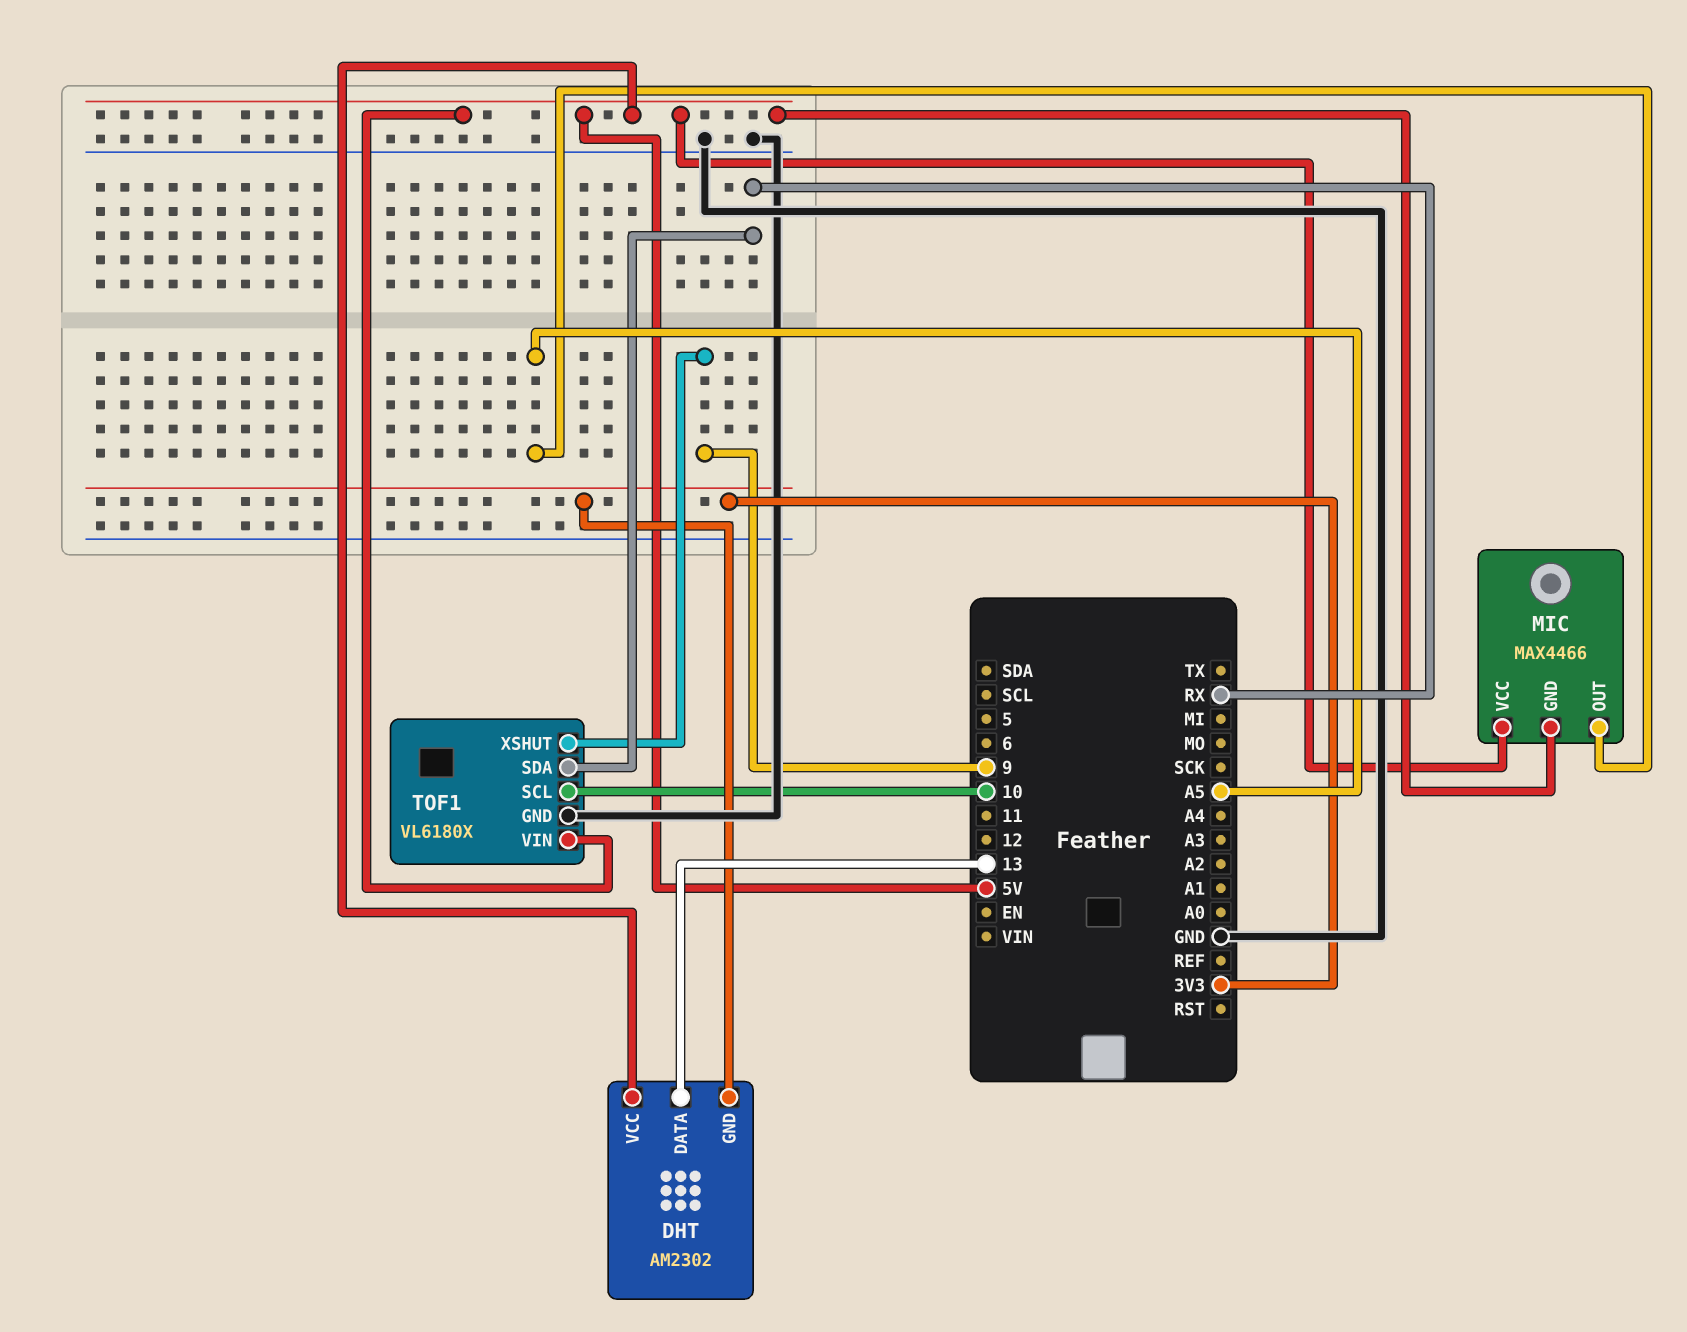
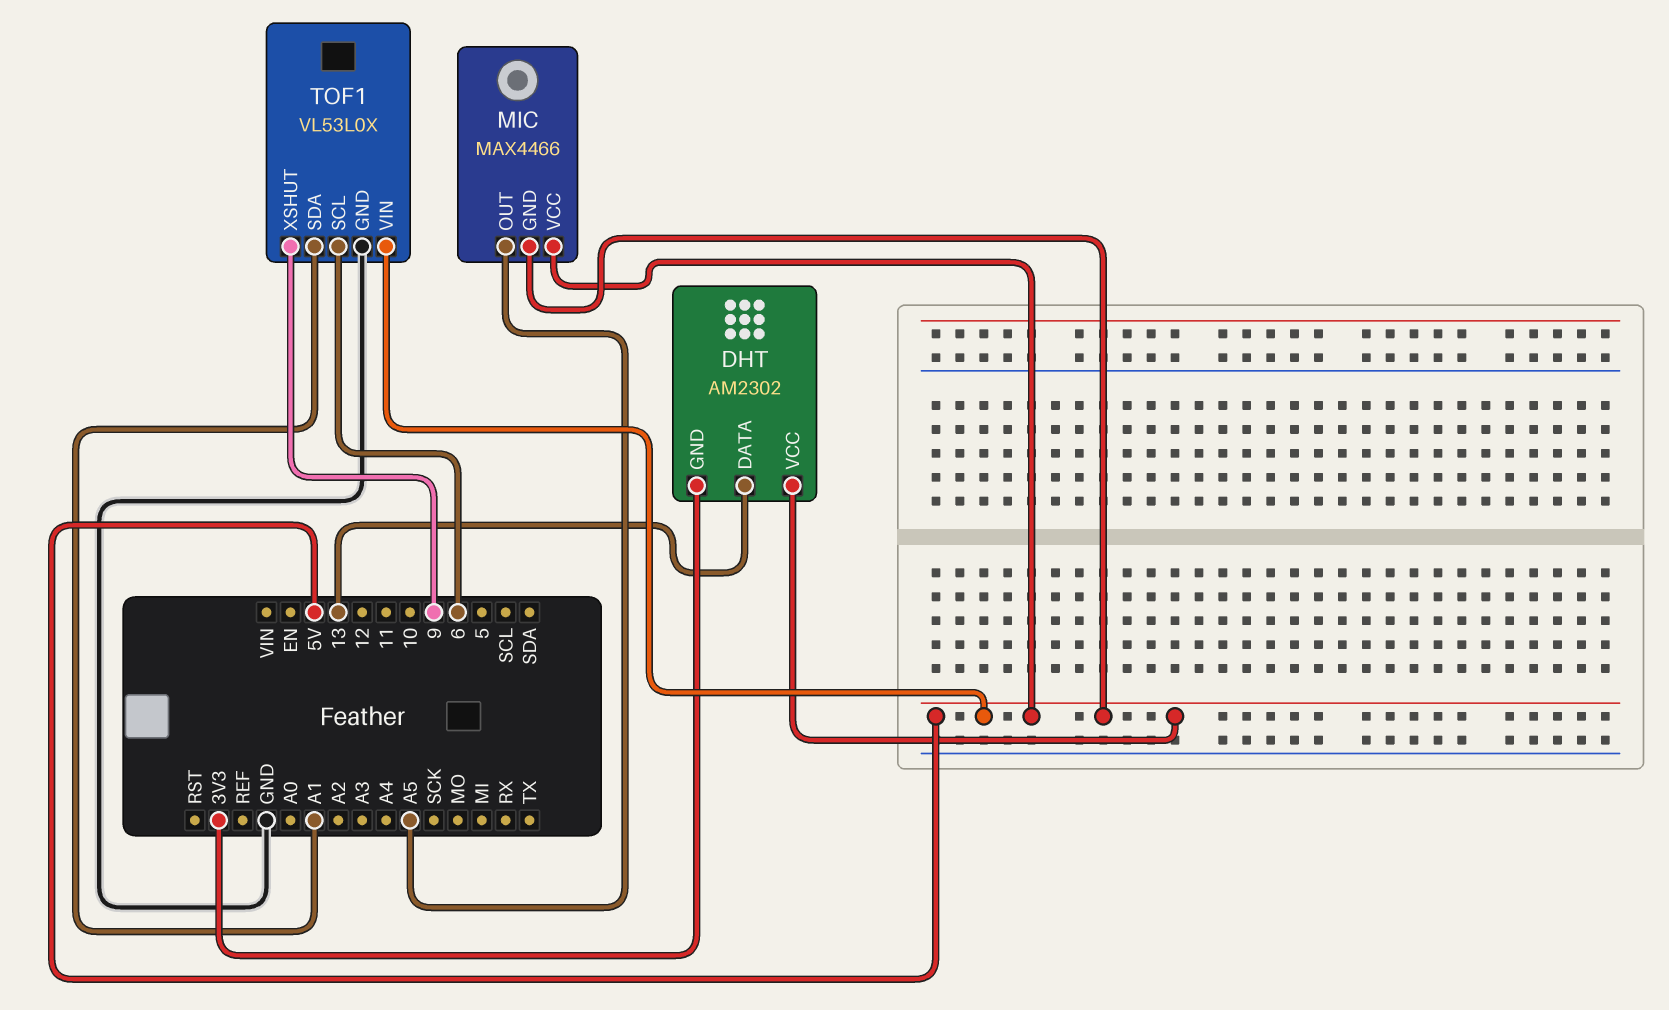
TOF1: VL6180X -> VL53L0X
TOF1 pin SCL: 10 -> 6
TOF1 pin SDA: RX -> A1

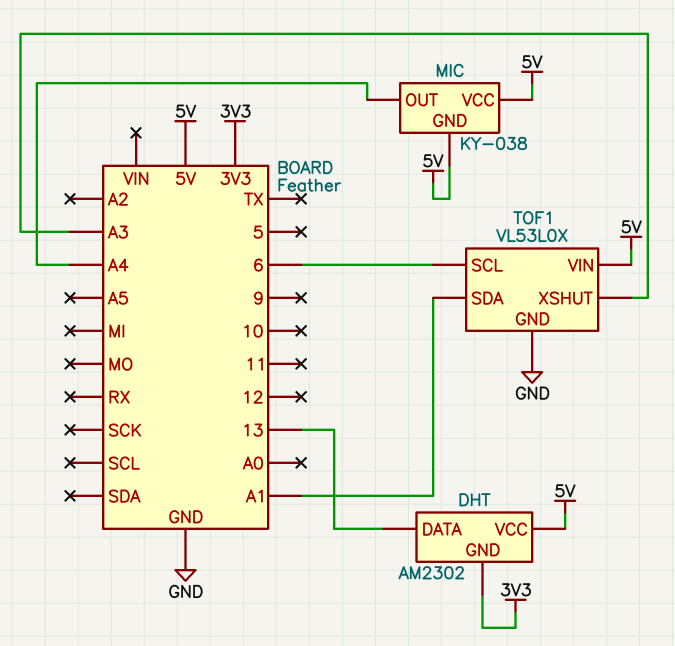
MIC: MAX4466 -> KY-038
MIC pin OUT: A5 -> A4
TOF1 pin XSHUT: 9 -> A3

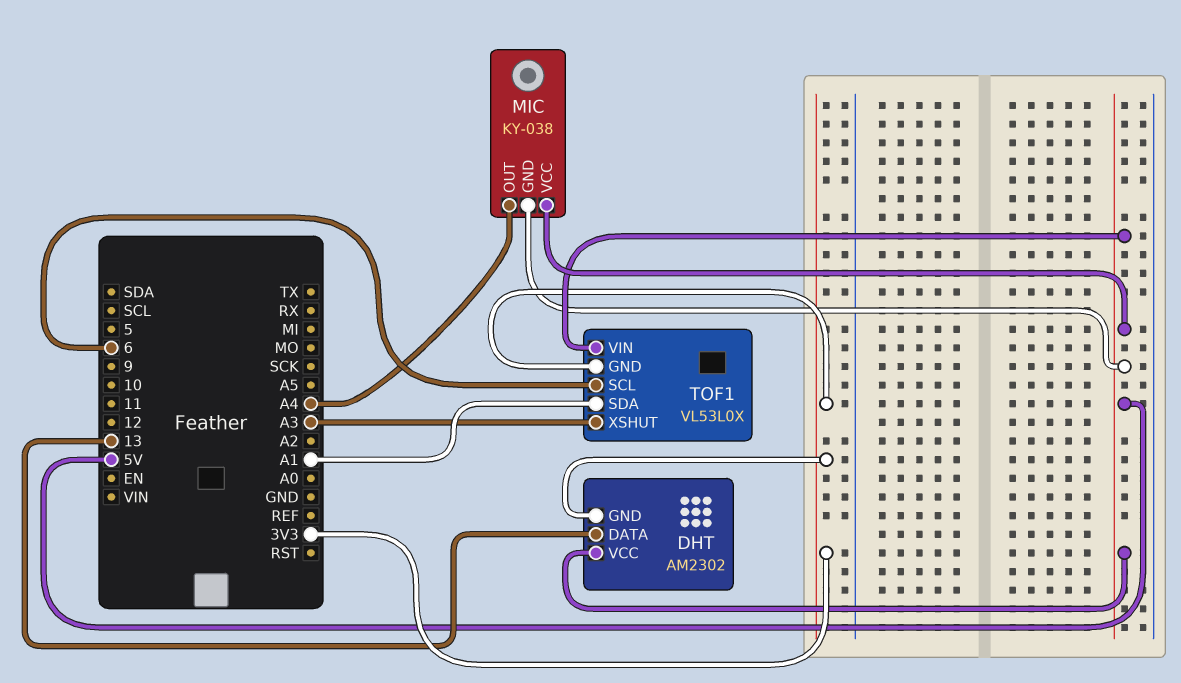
TOF1 pin GND: GND -> 3V3

